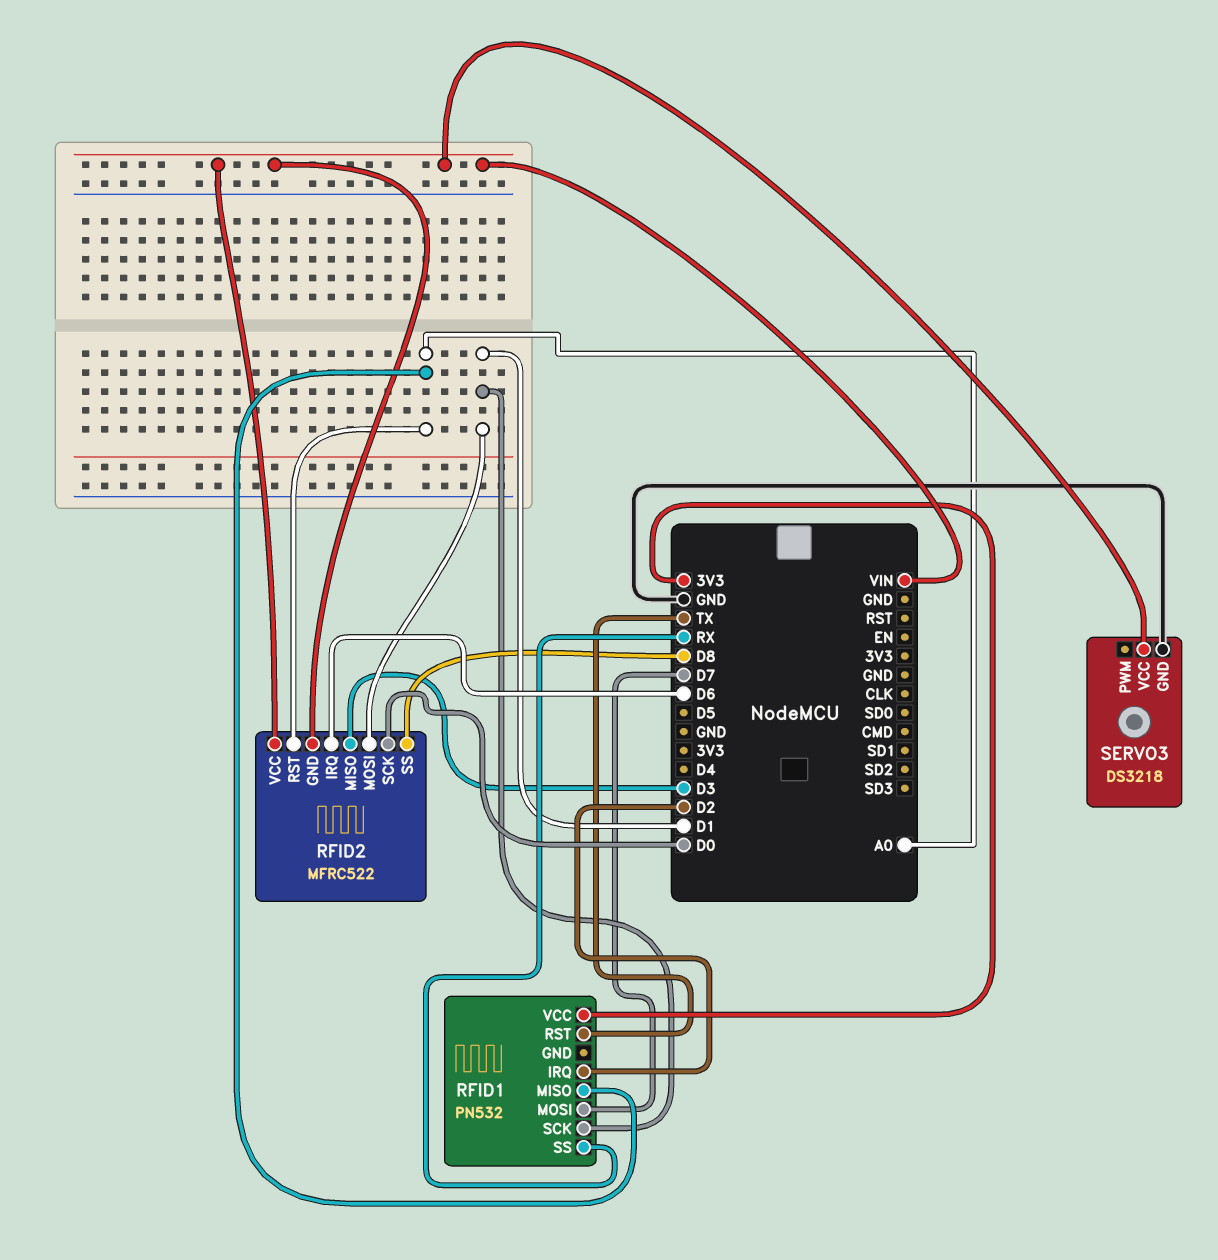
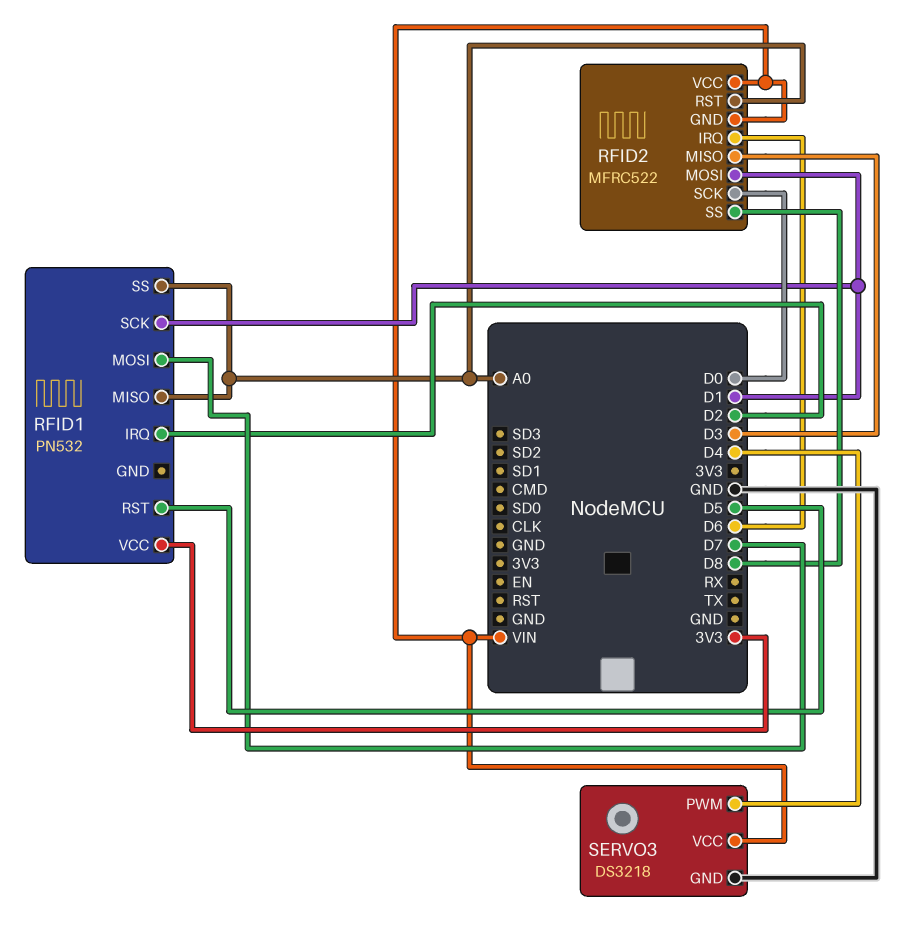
RFID1 pin RST: TX -> D5
RFID1 pin SS: RX -> A0
SERVO3 pin PWM: none -> D4

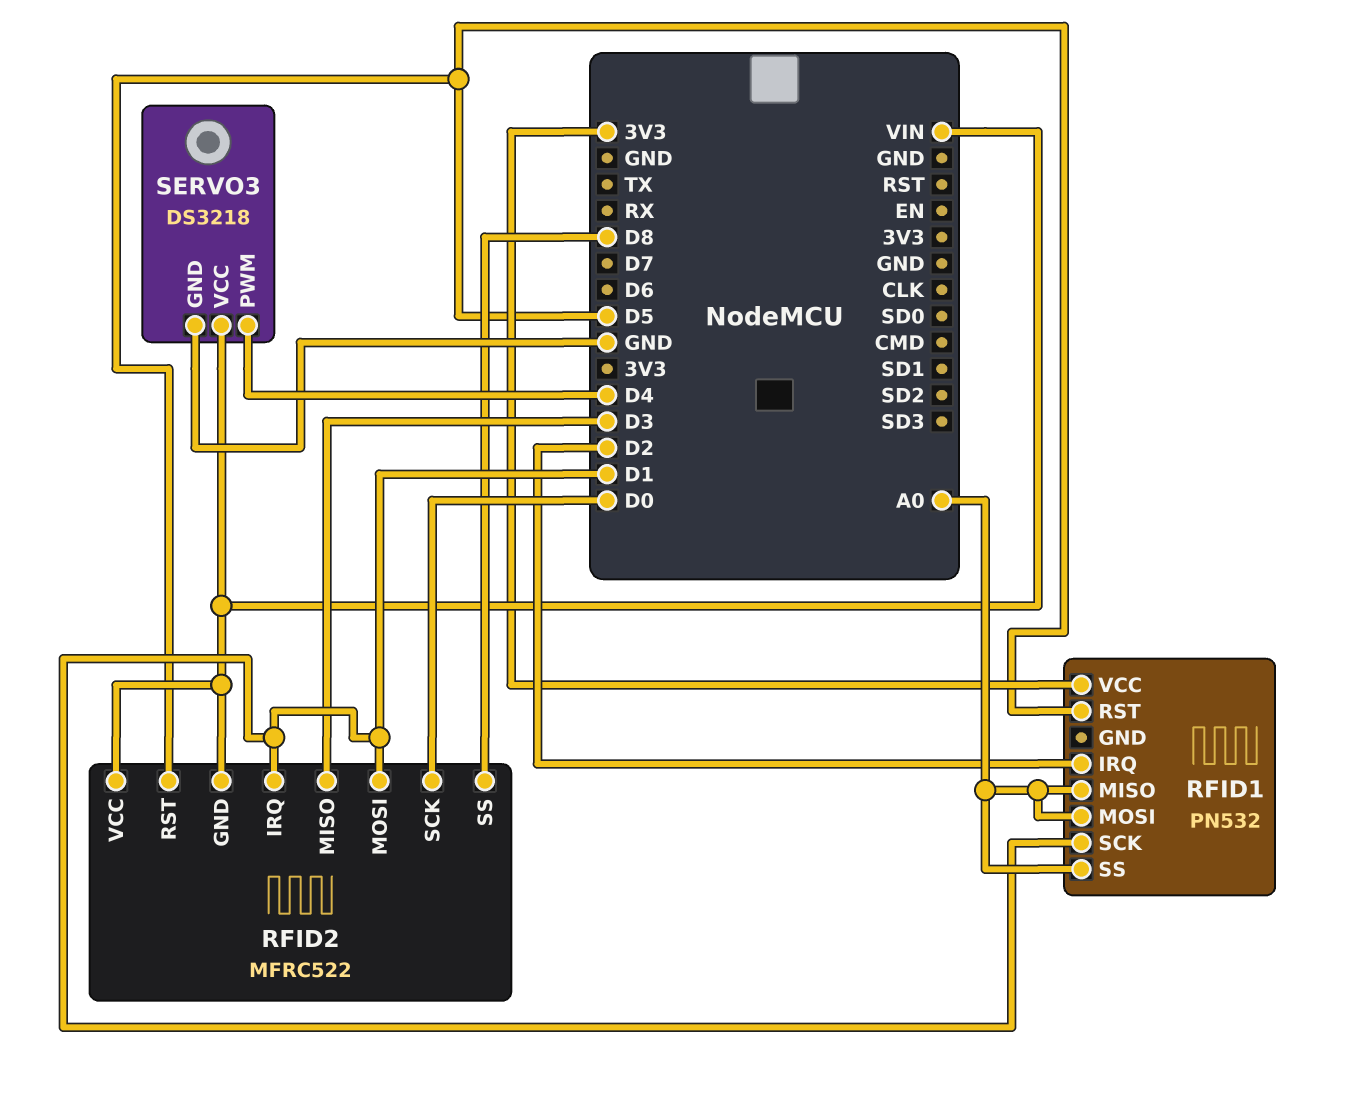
RFID1 pin MOSI: D7 -> A0
RFID2 pin IRQ: D6 -> D1
RFID2 pin RST: A0 -> D5

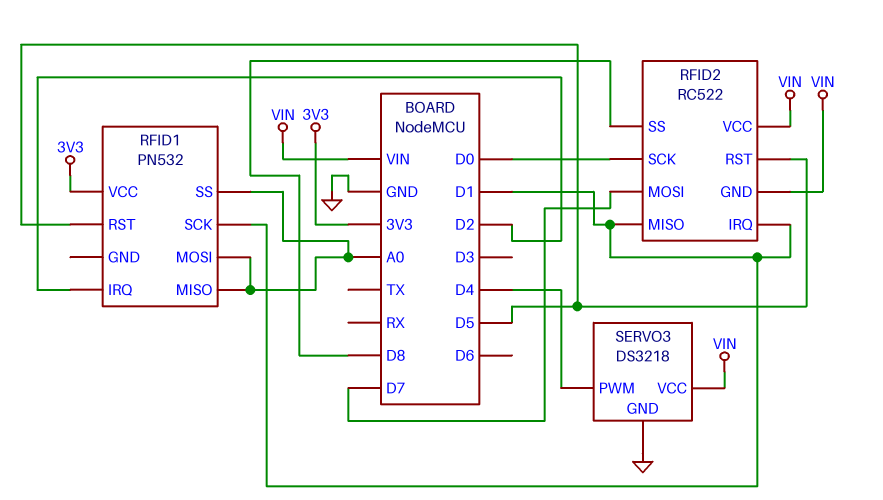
RFID2: MFRC522 -> RC522
RFID2 pin MISO: D3 -> D1
RFID2 pin MOSI: D1 -> D7

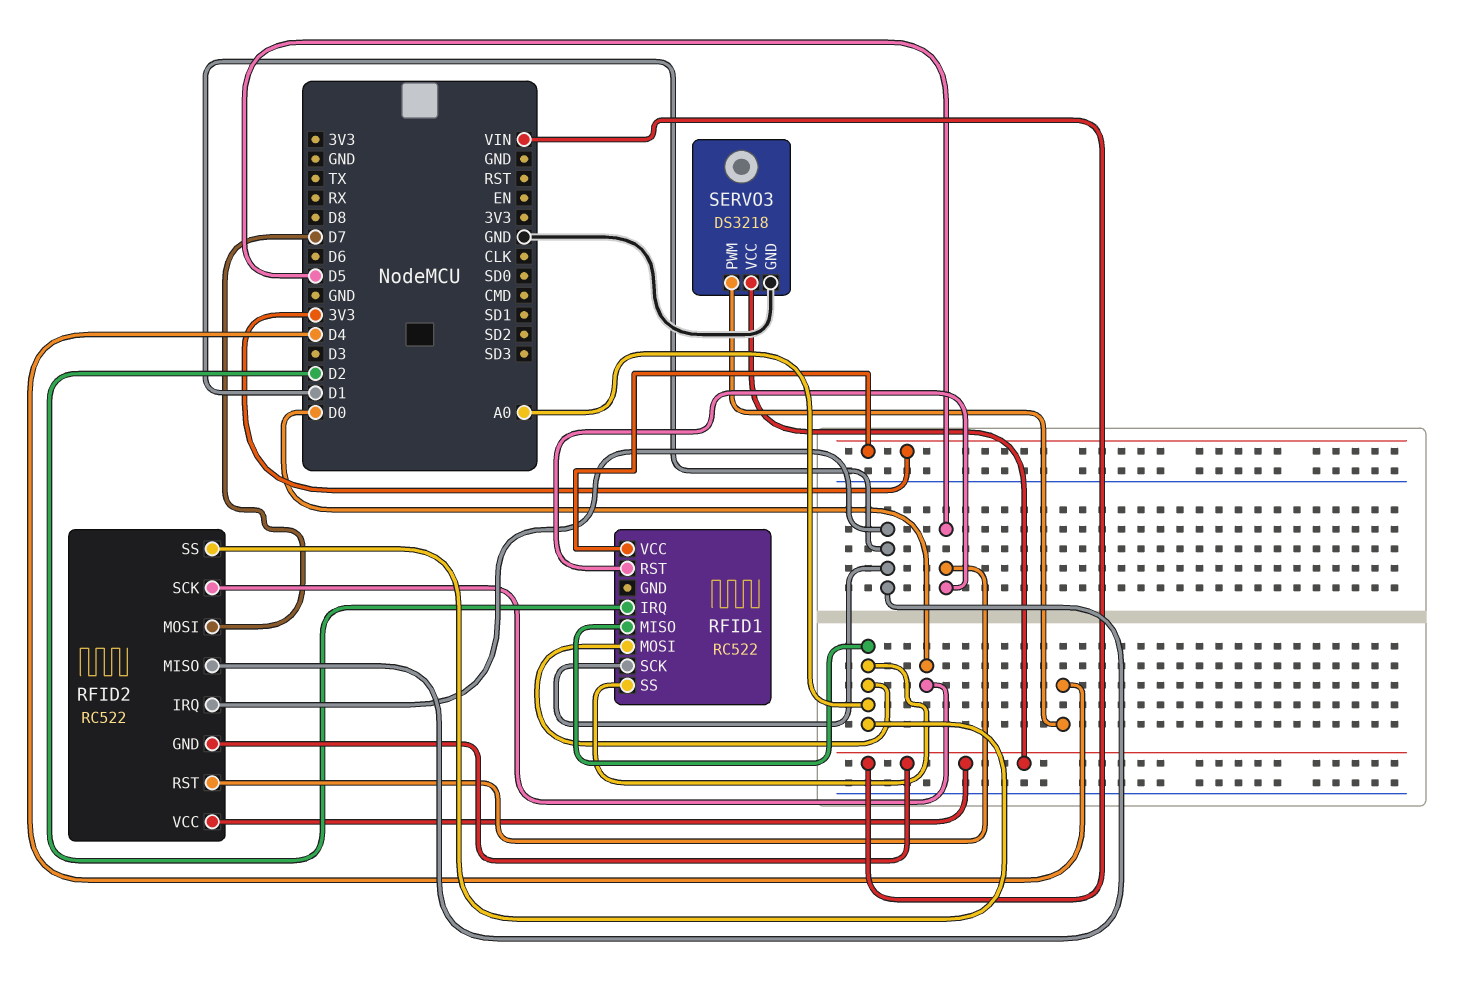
RFID1: PN532 -> RC522
RFID2 pin SS: D8 -> A0

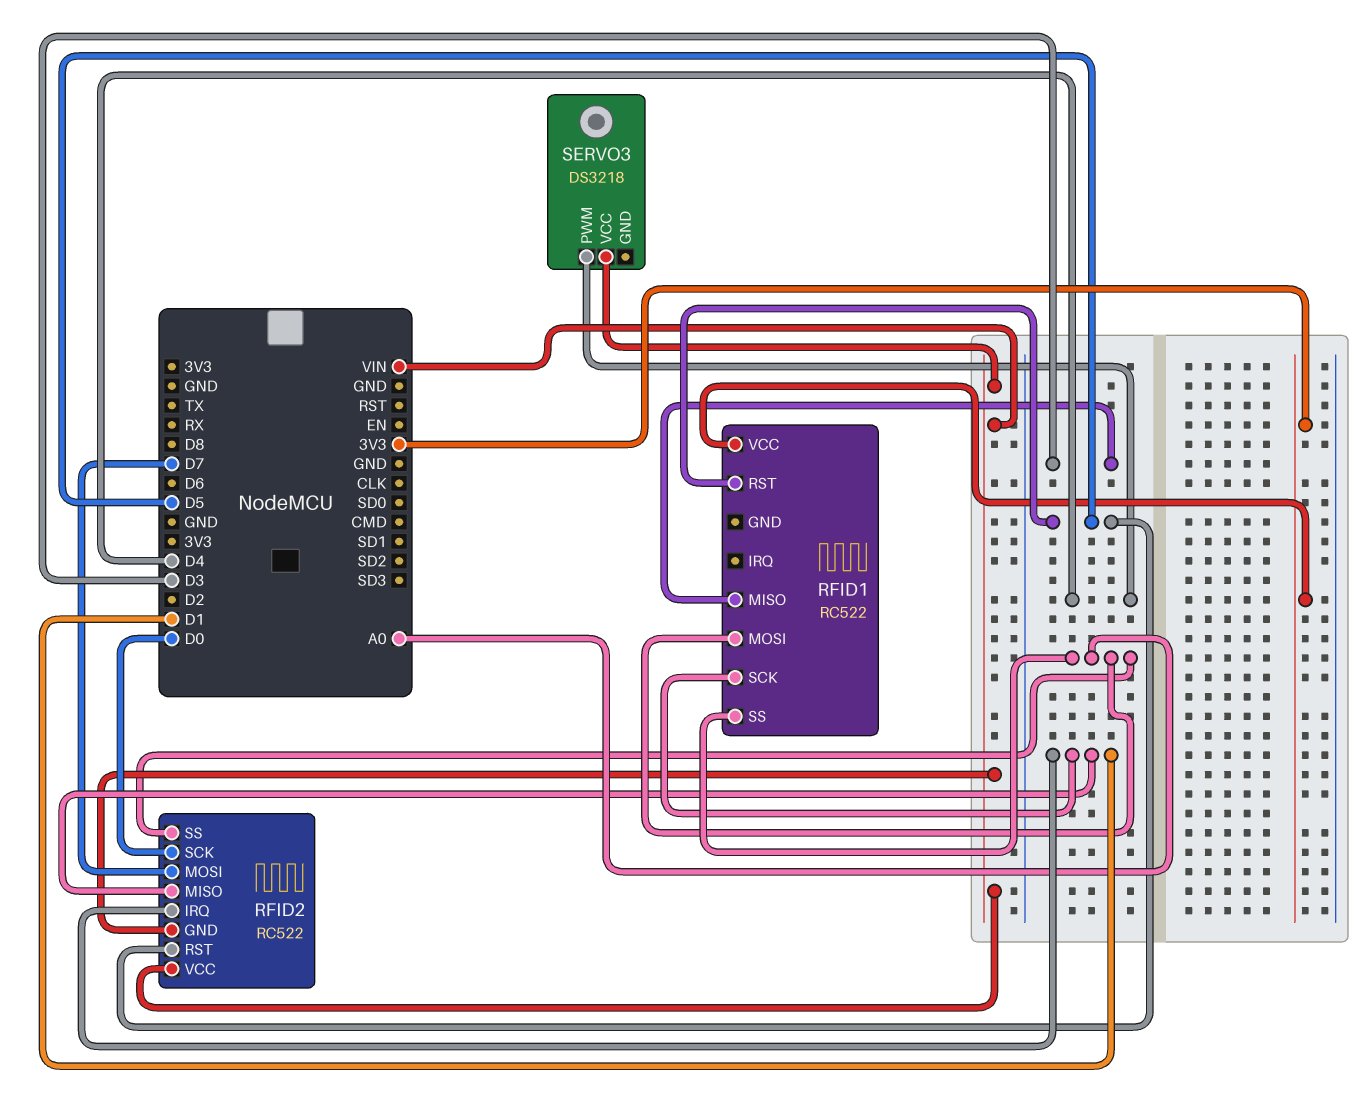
RFID1 pin IRQ: D2 -> none
RFID1 pin MISO: A0 -> D3
SERVO3 pin GND: GND -> none

